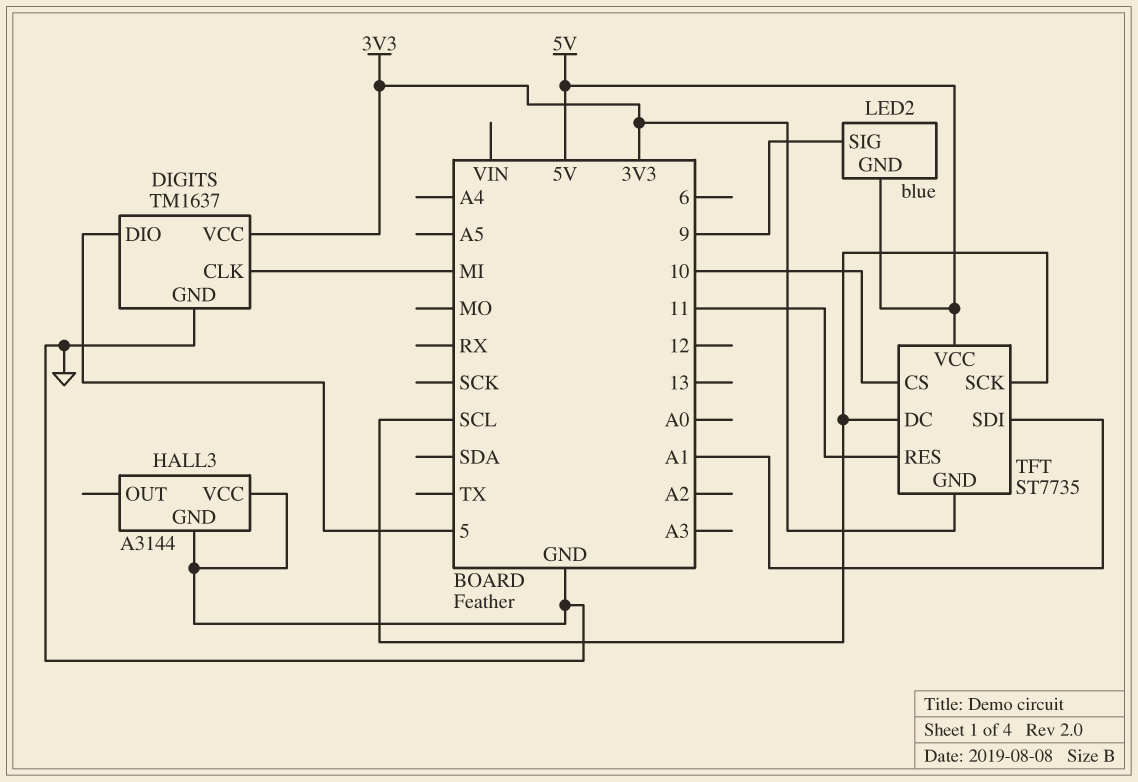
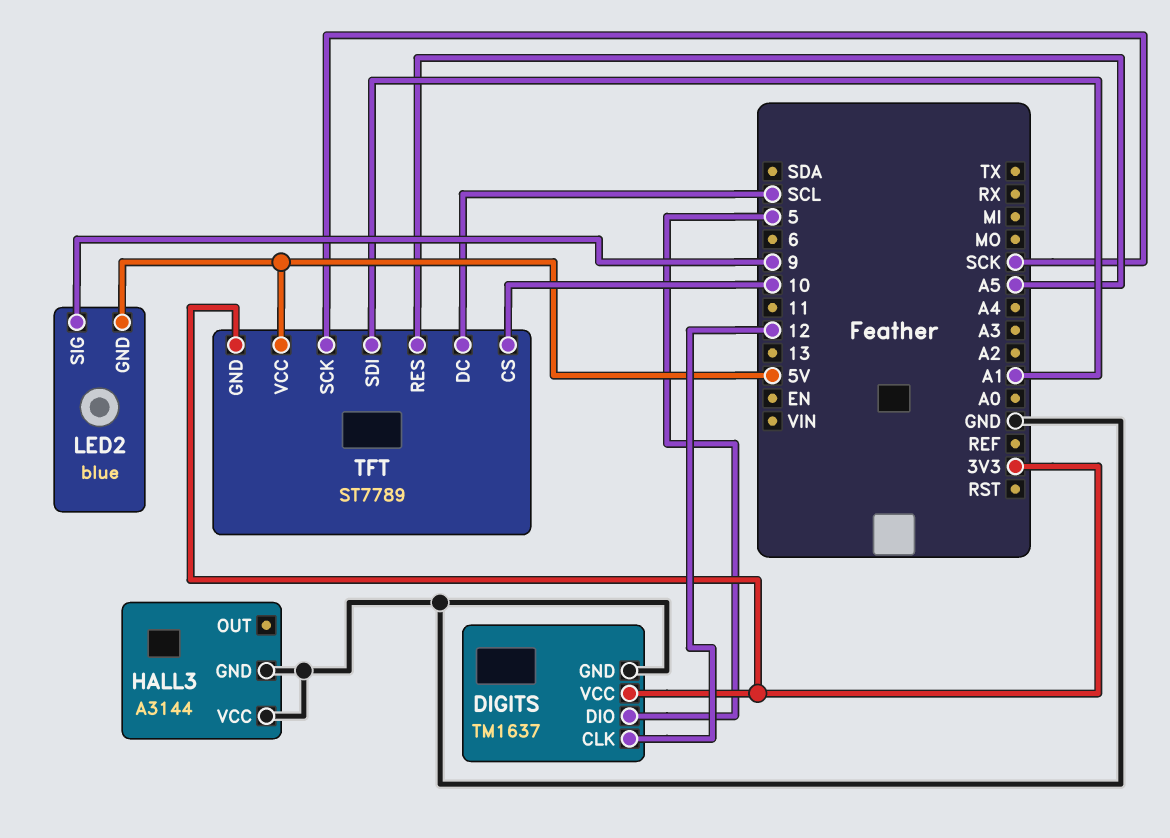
DIGITS pin CLK: MI -> 12
TFT: ST7735 -> ST7789
TFT pin RES: 11 -> A5
TFT pin SCK: SCL -> SCK

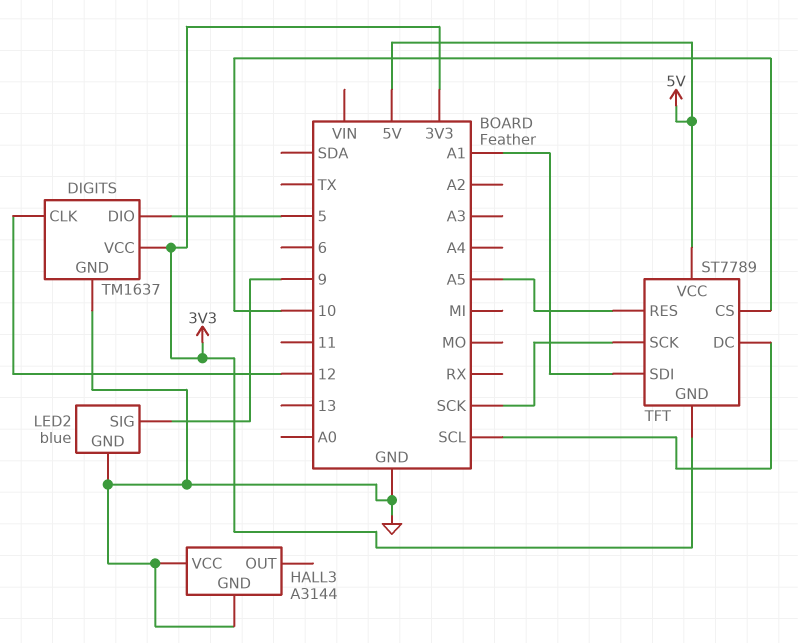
LED2 pin GND: 5V -> GND

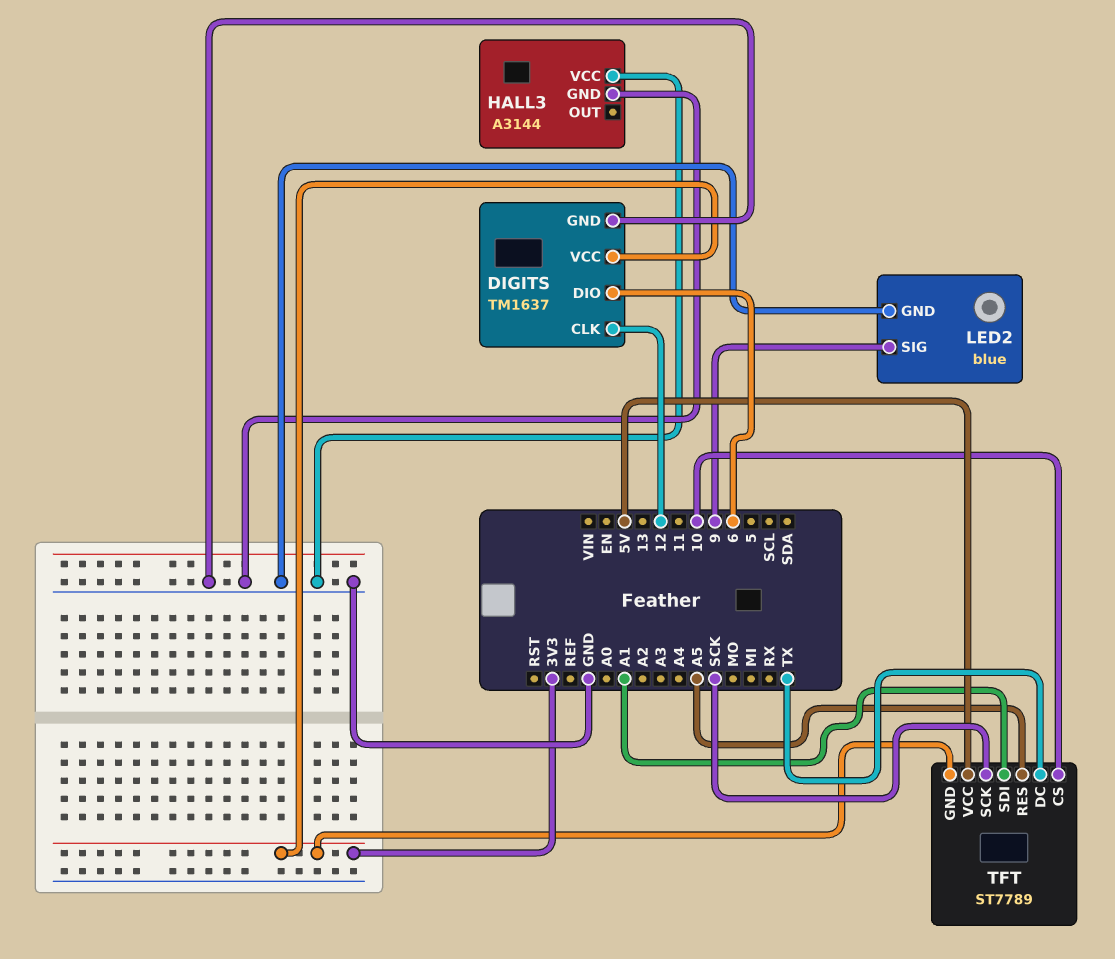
DIGITS pin DIO: 5 -> 6
TFT pin DC: SCL -> TX

